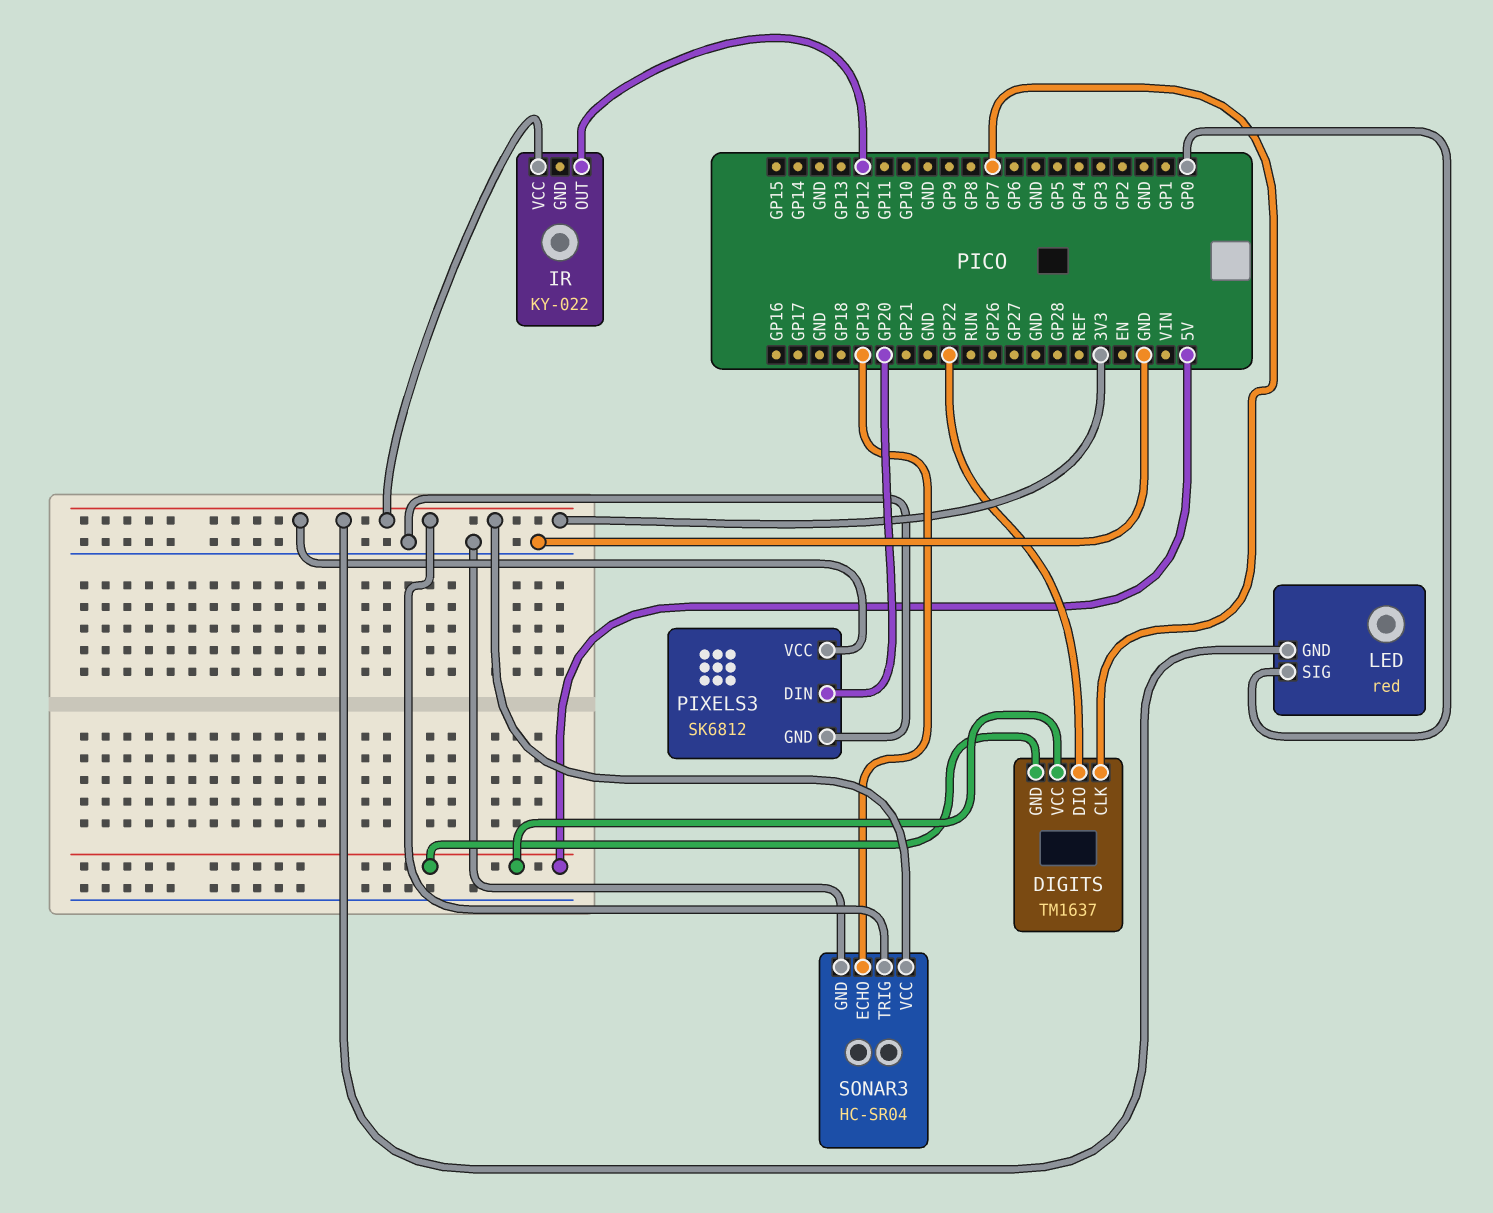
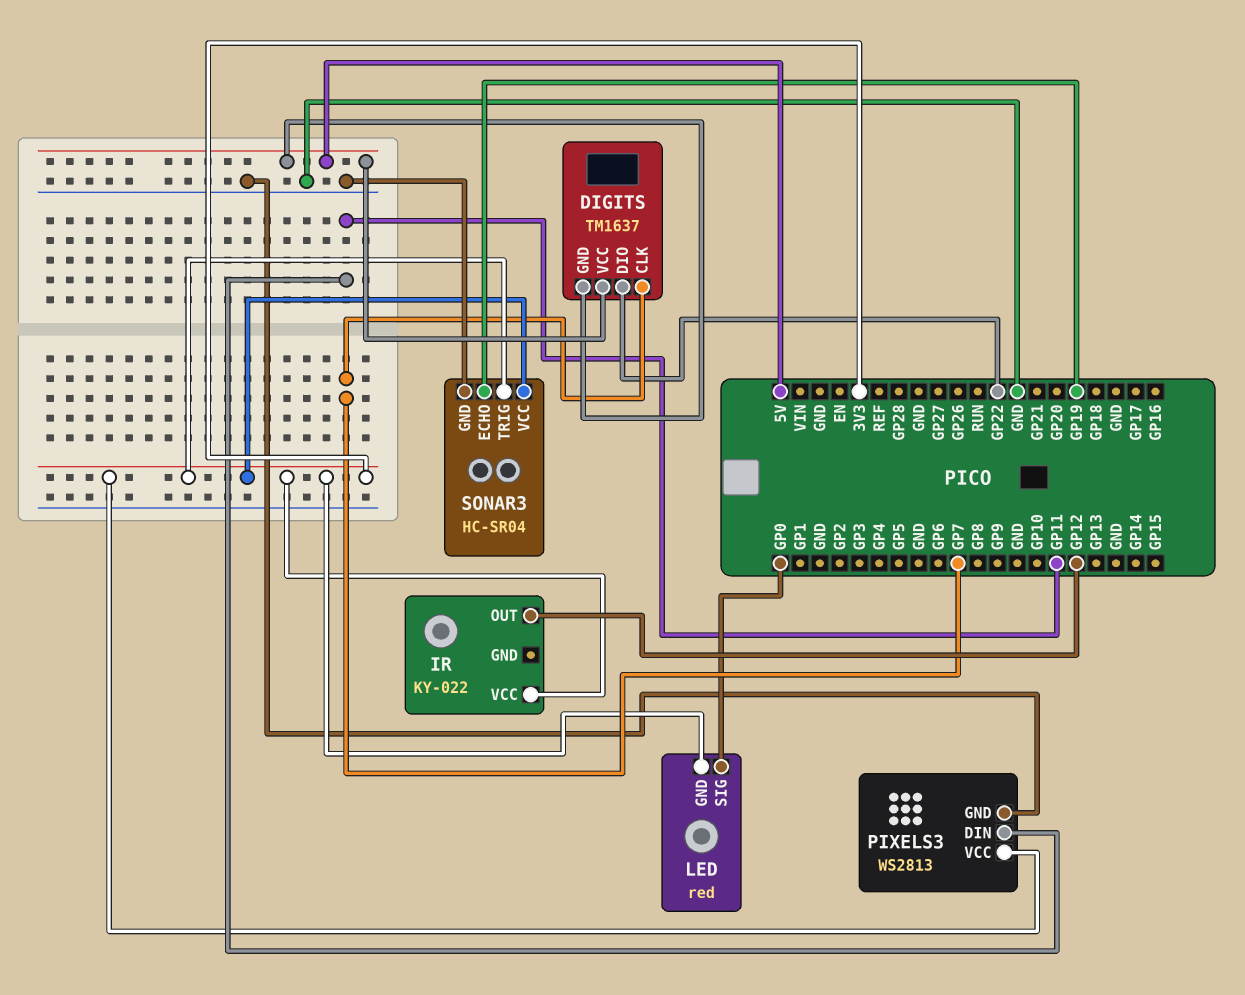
PIXELS3: SK6812 -> WS2813
PIXELS3 pin DIN: GP20 -> GP11

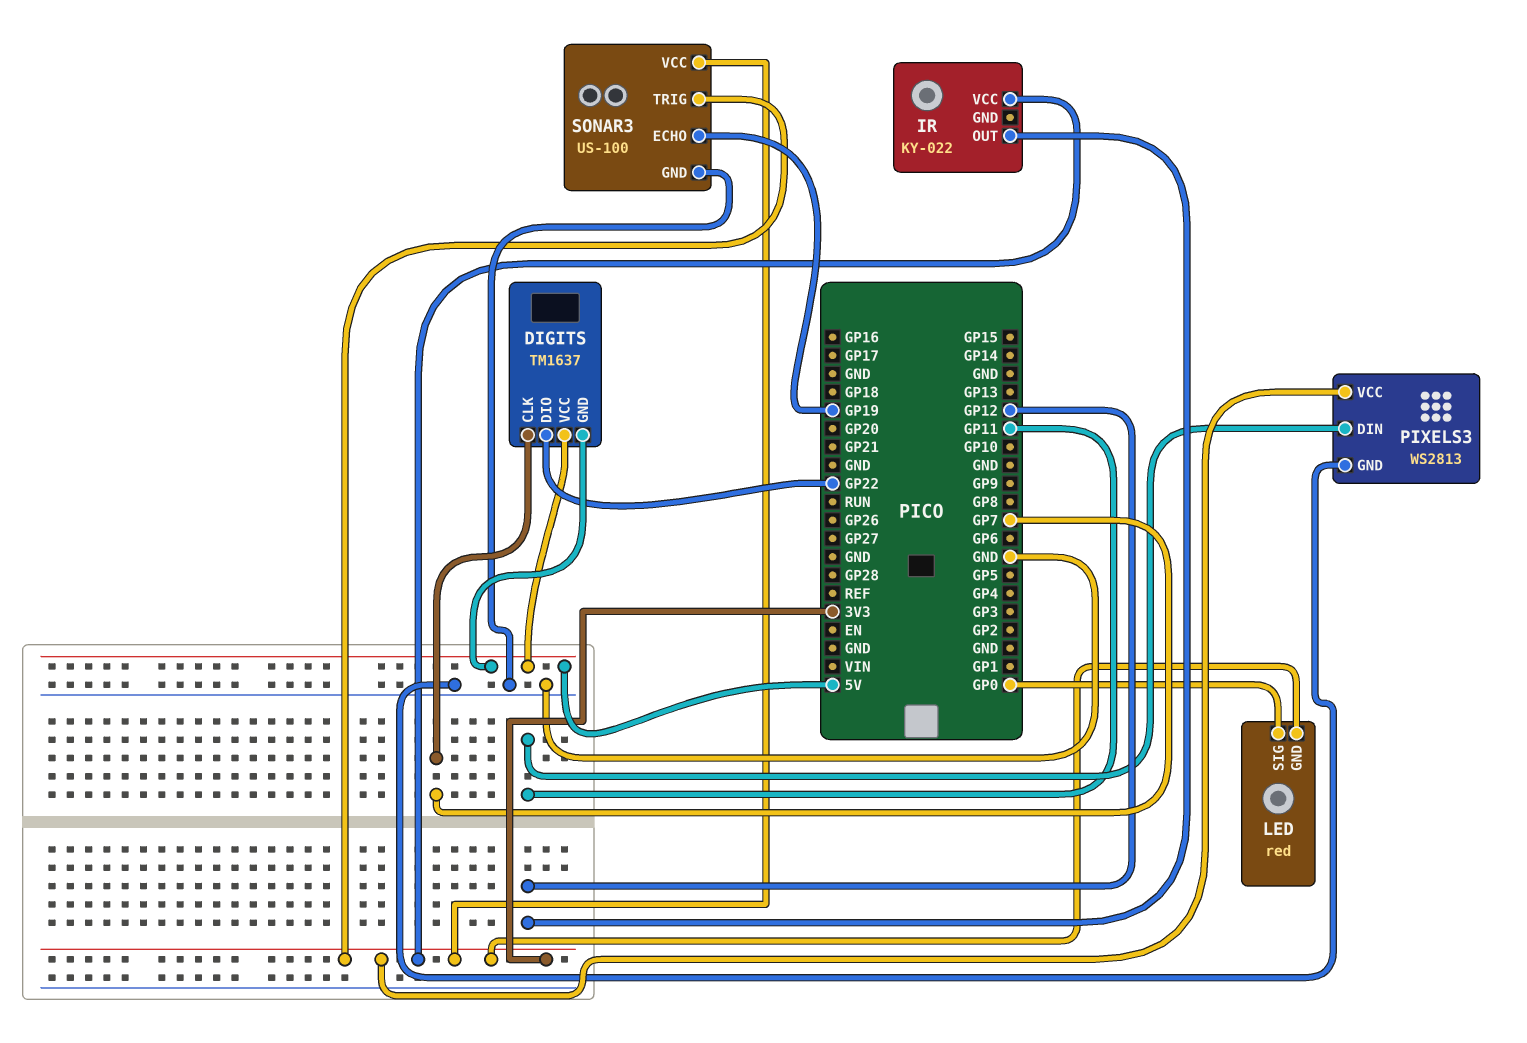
SONAR3: HC-SR04 -> US-100

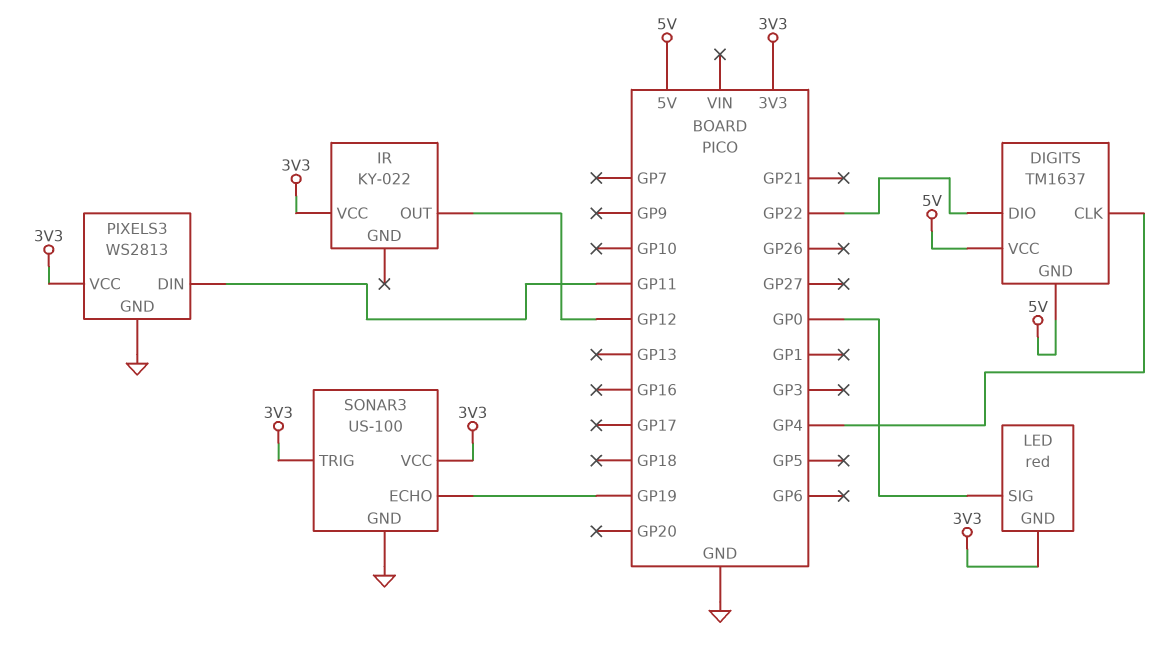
DIGITS pin CLK: GP7 -> GP4

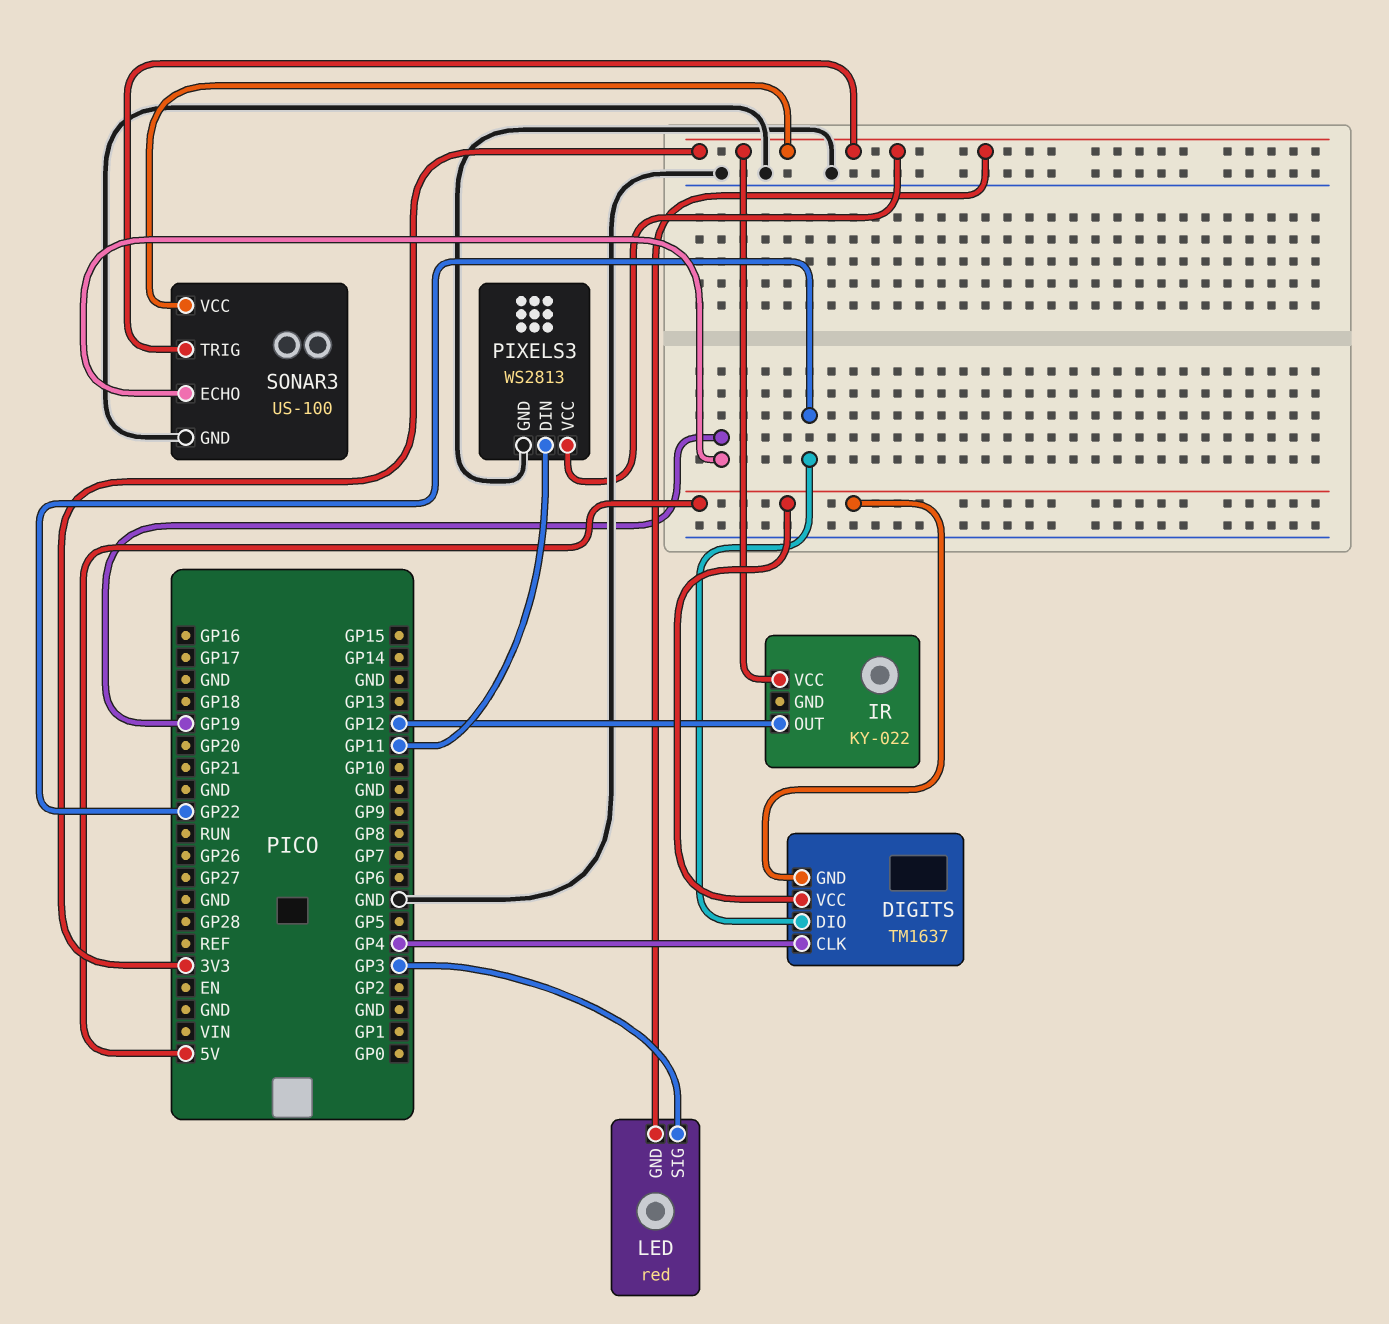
LED pin SIG: GP0 -> GP3

